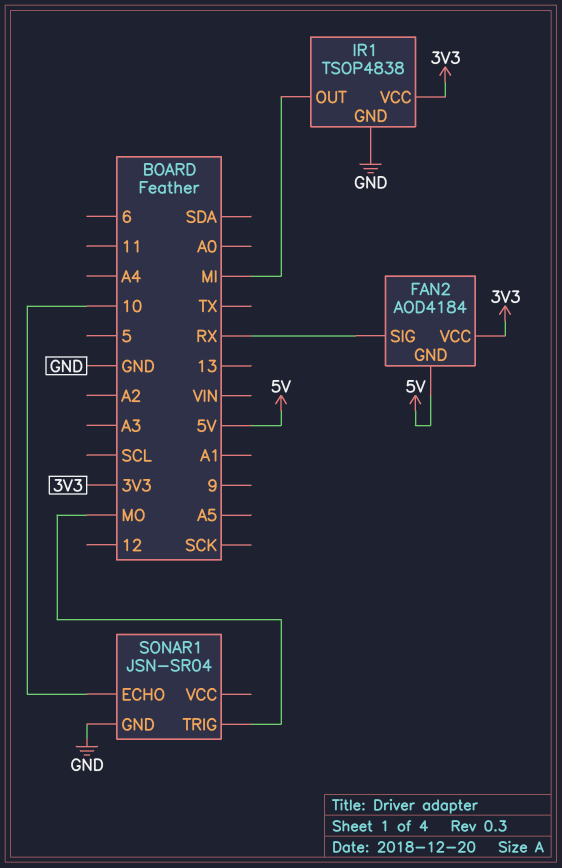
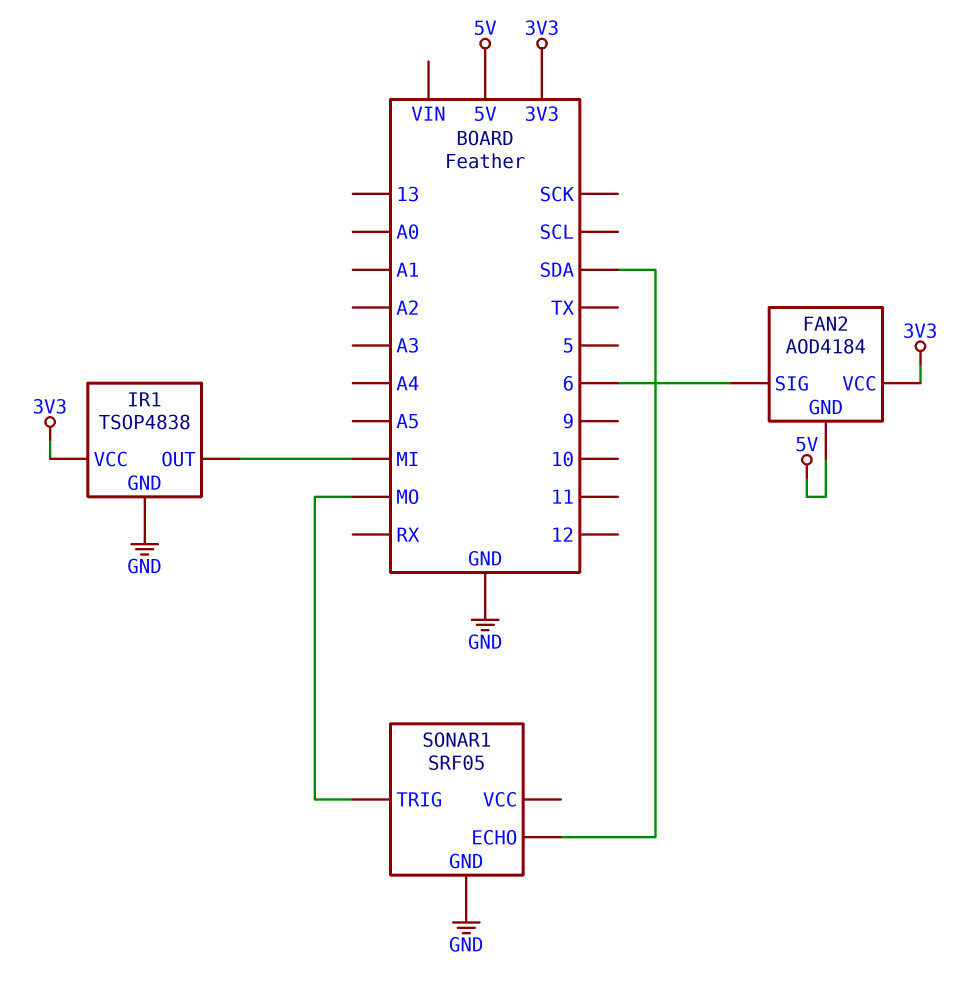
FAN2 pin SIG: RX -> 6
SONAR1: JSN-SR04 -> SRF05
SONAR1 pin ECHO: 10 -> SDA

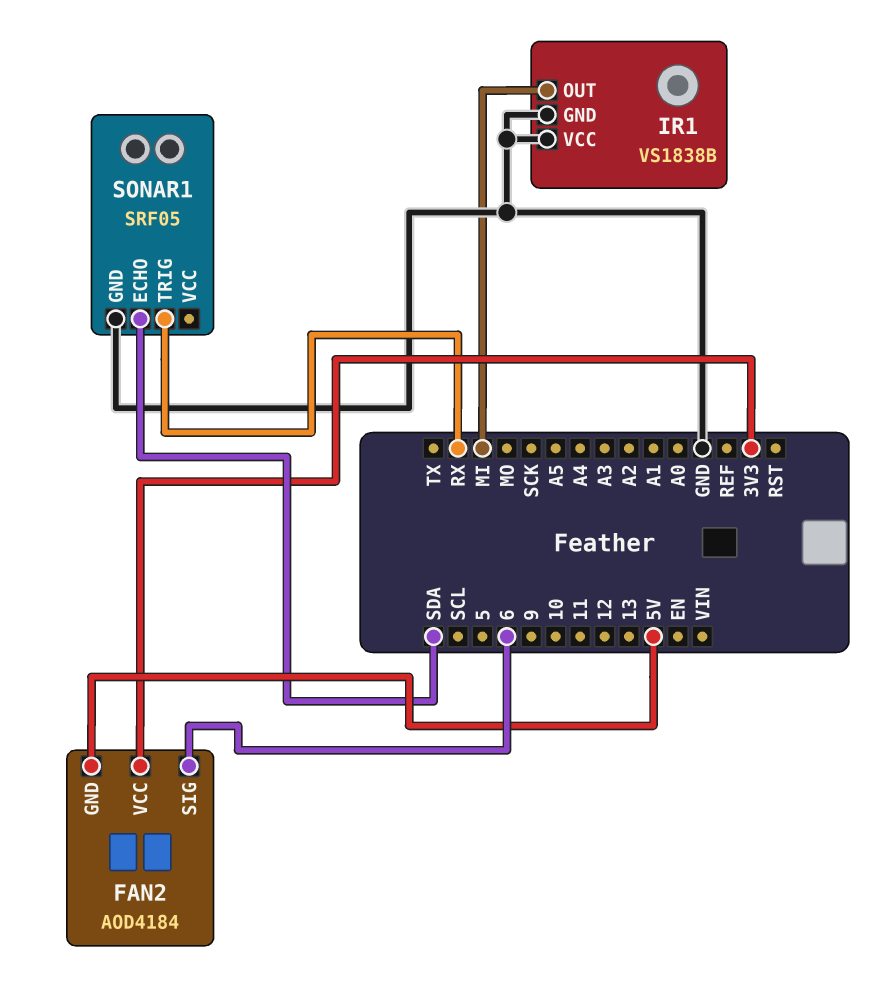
IR1: TSOP4838 -> VS1838B
IR1 pin VCC: 3V3 -> GND
SONAR1 pin TRIG: MO -> RX

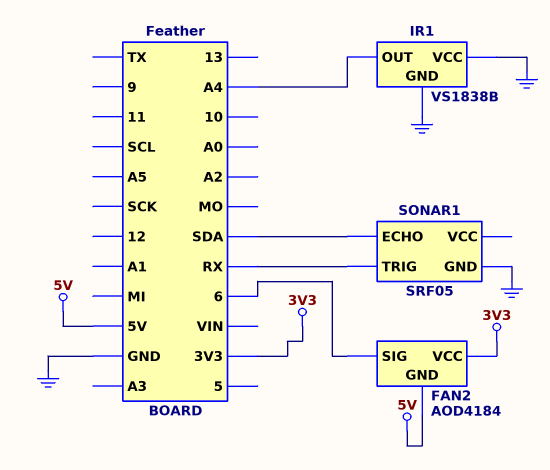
IR1 pin OUT: MI -> A4

